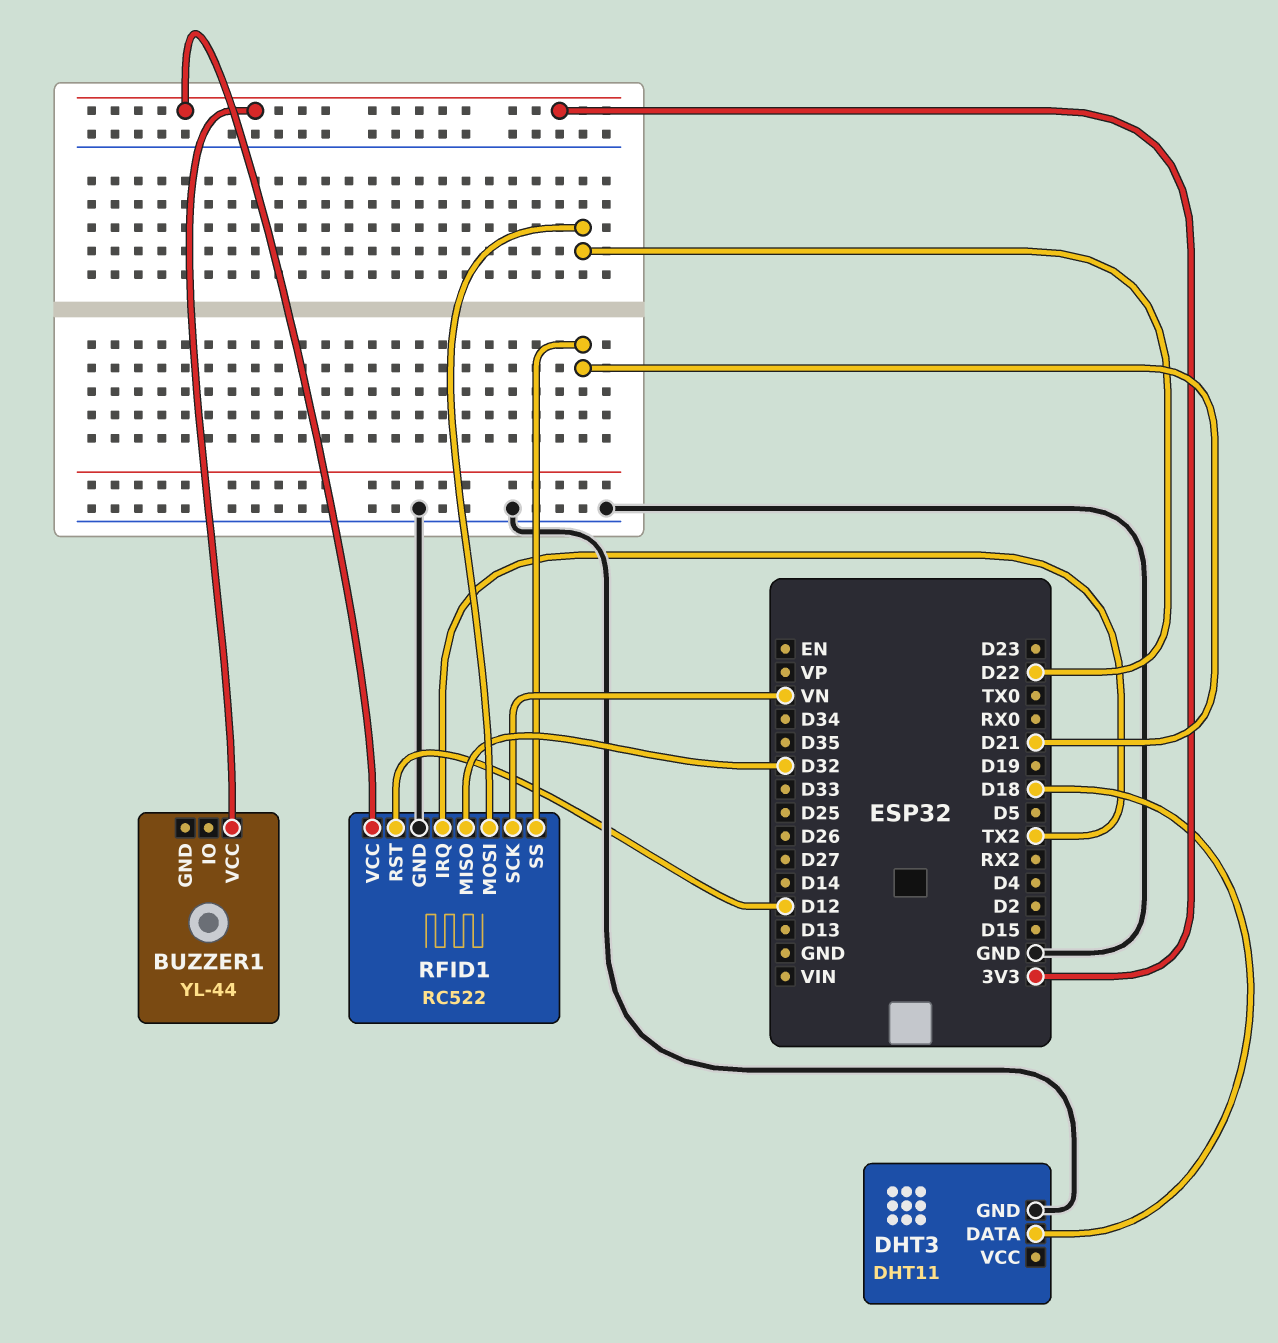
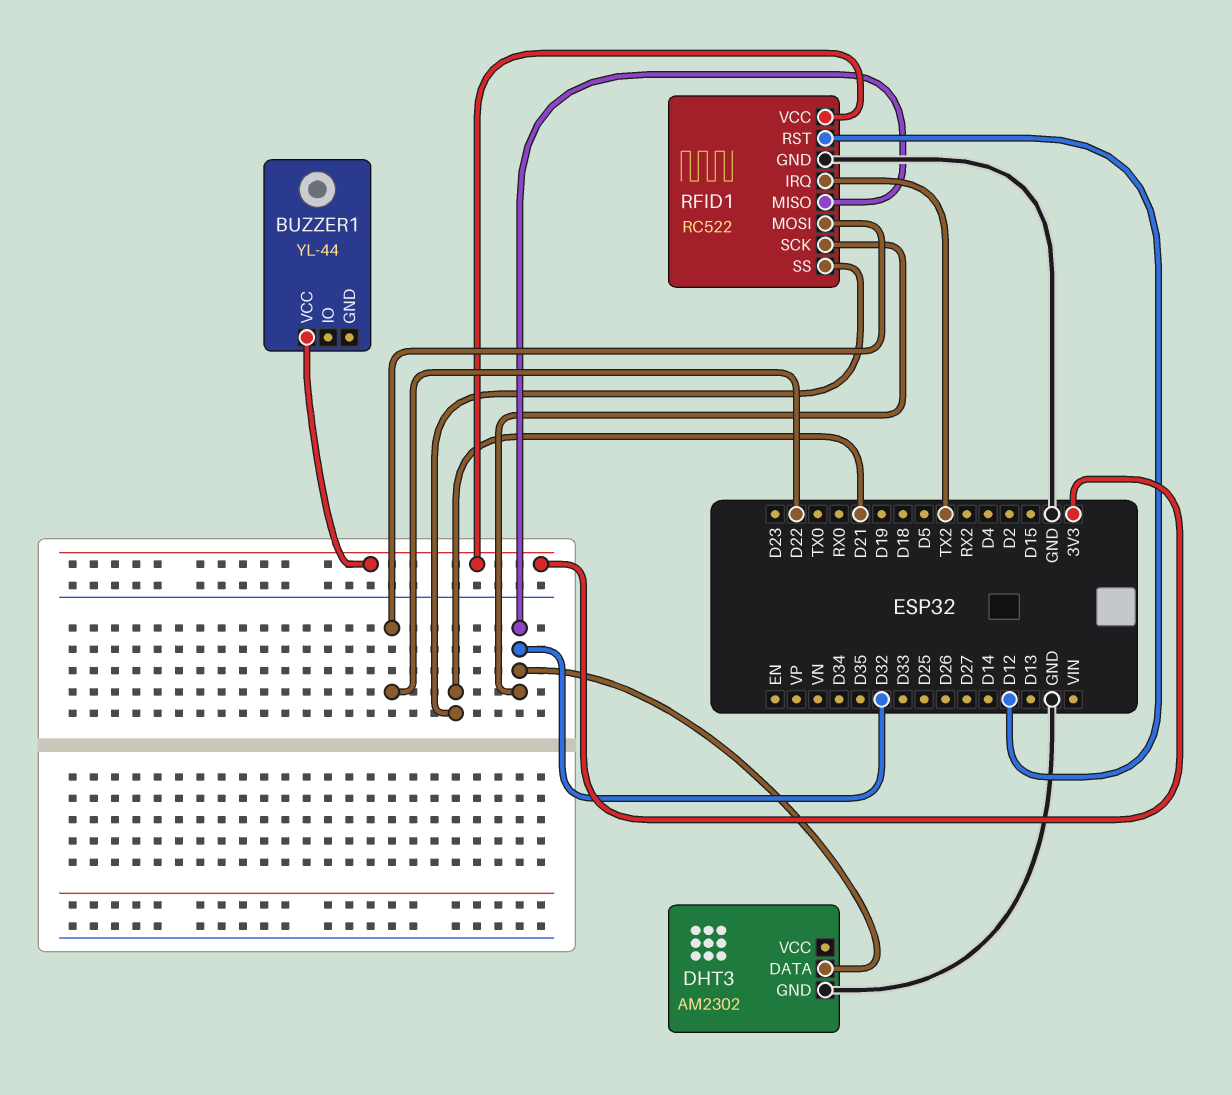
DHT3: DHT11 -> AM2302
DHT3 pin DATA: D18 -> D32
RFID1 pin SCK: VN -> D32

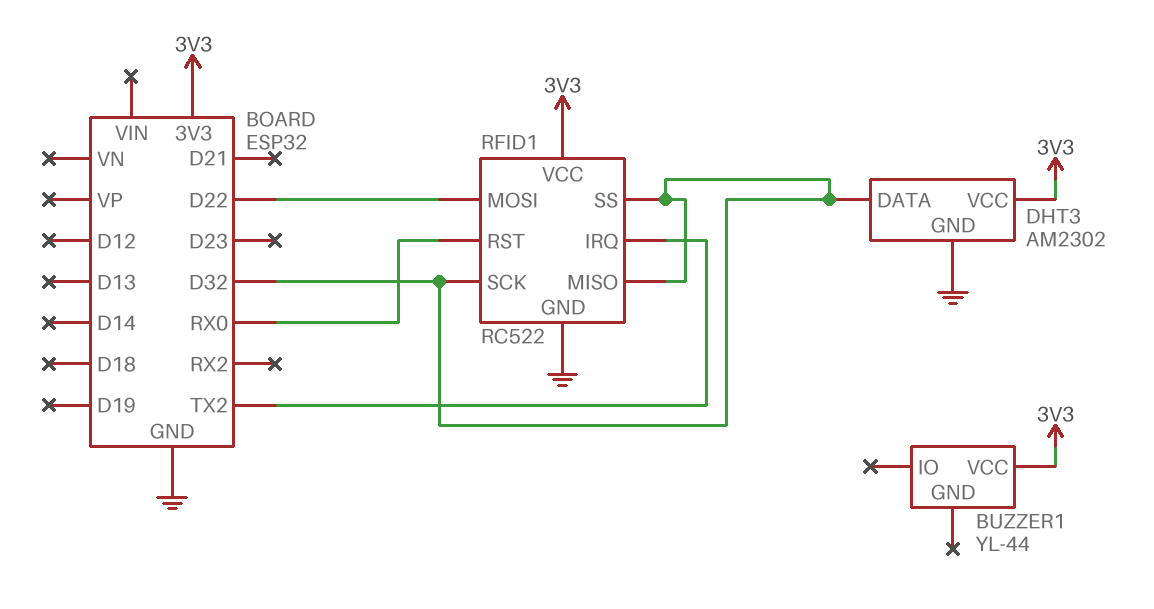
DHT3 pin VCC: none -> 3V3
RFID1 pin RST: D12 -> RX0
RFID1 pin SS: D21 -> D32

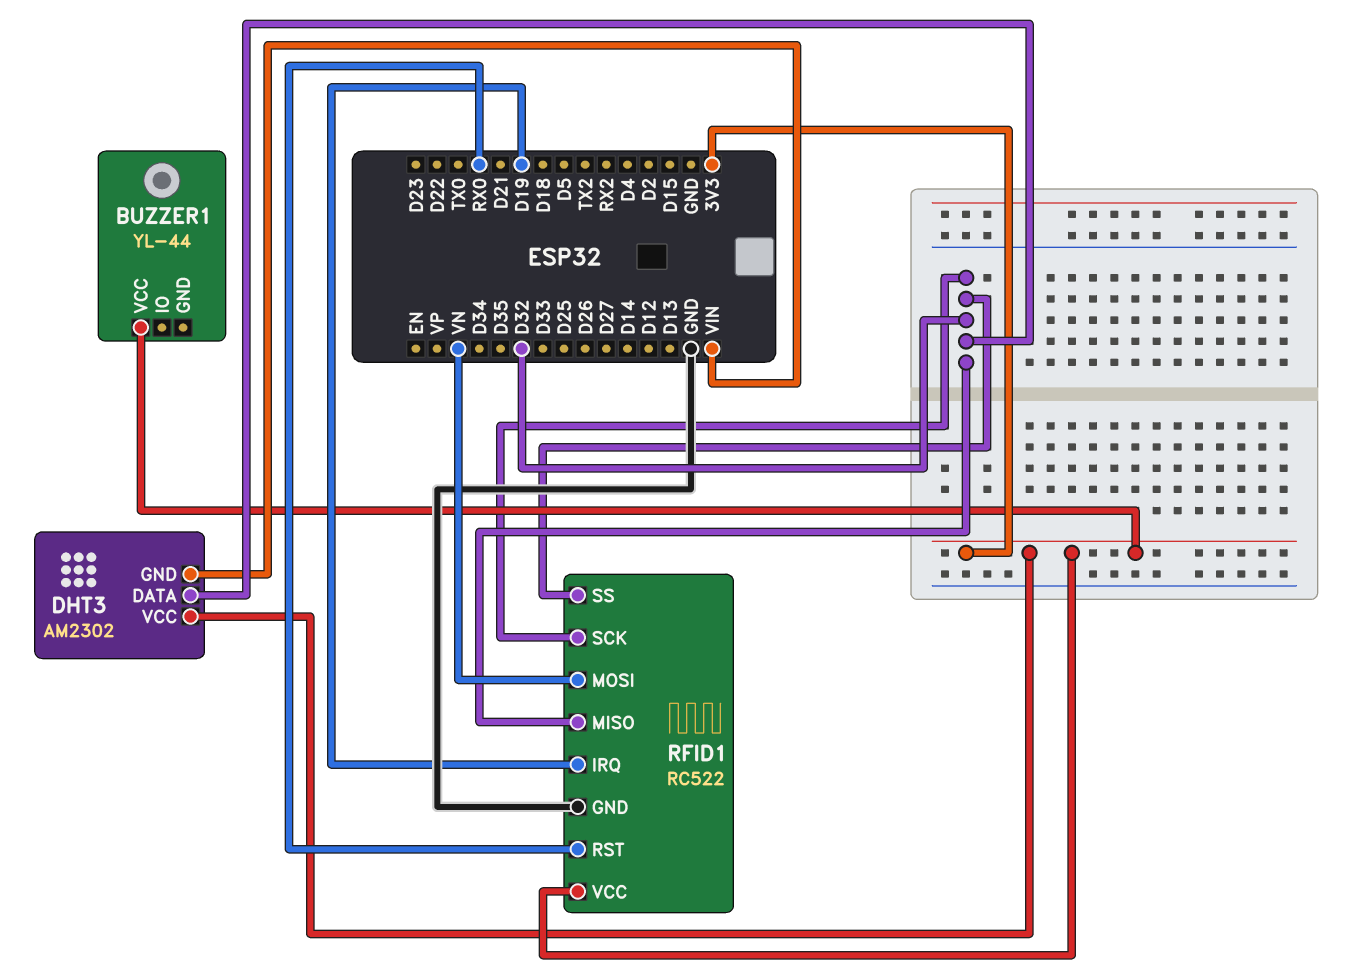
DHT3 pin GND: GND -> VIN
RFID1 pin IRQ: TX2 -> D19
RFID1 pin MOSI: D22 -> VN

